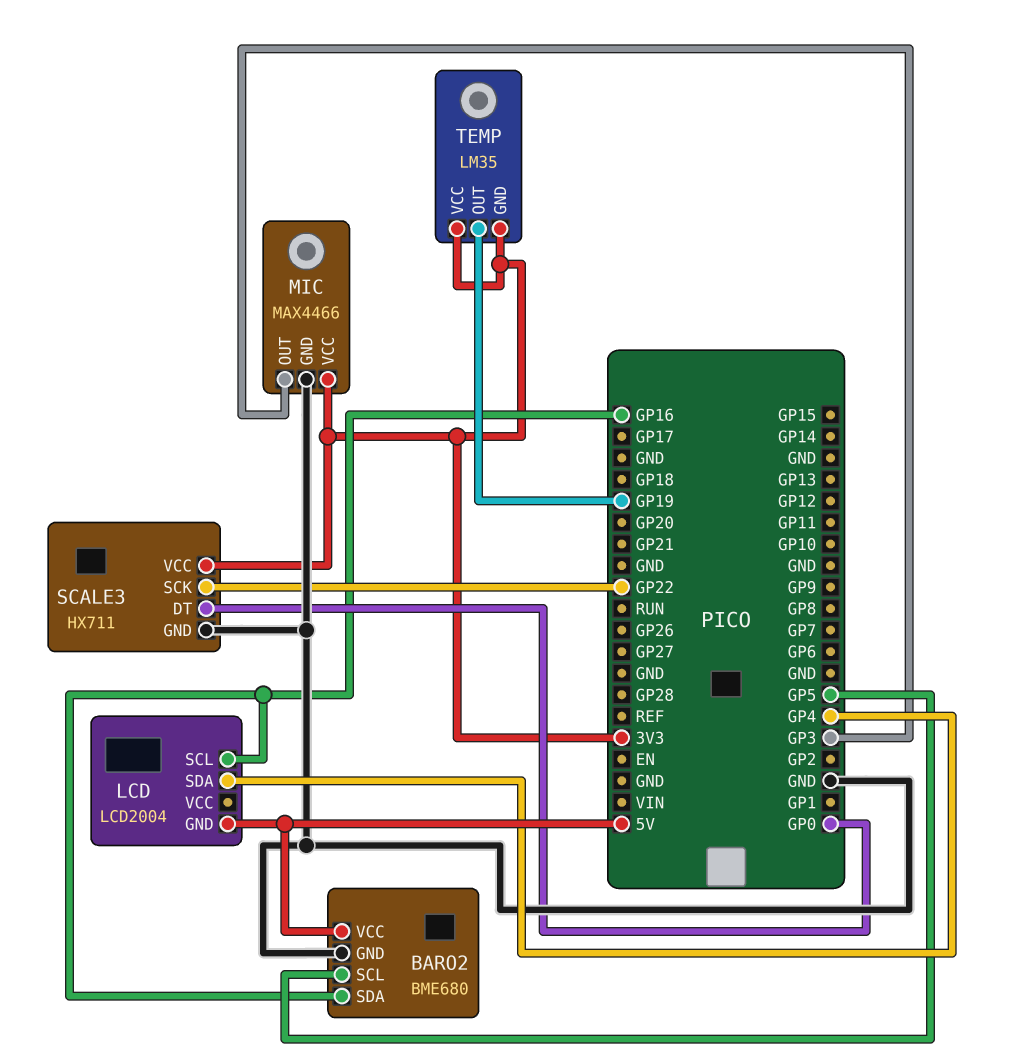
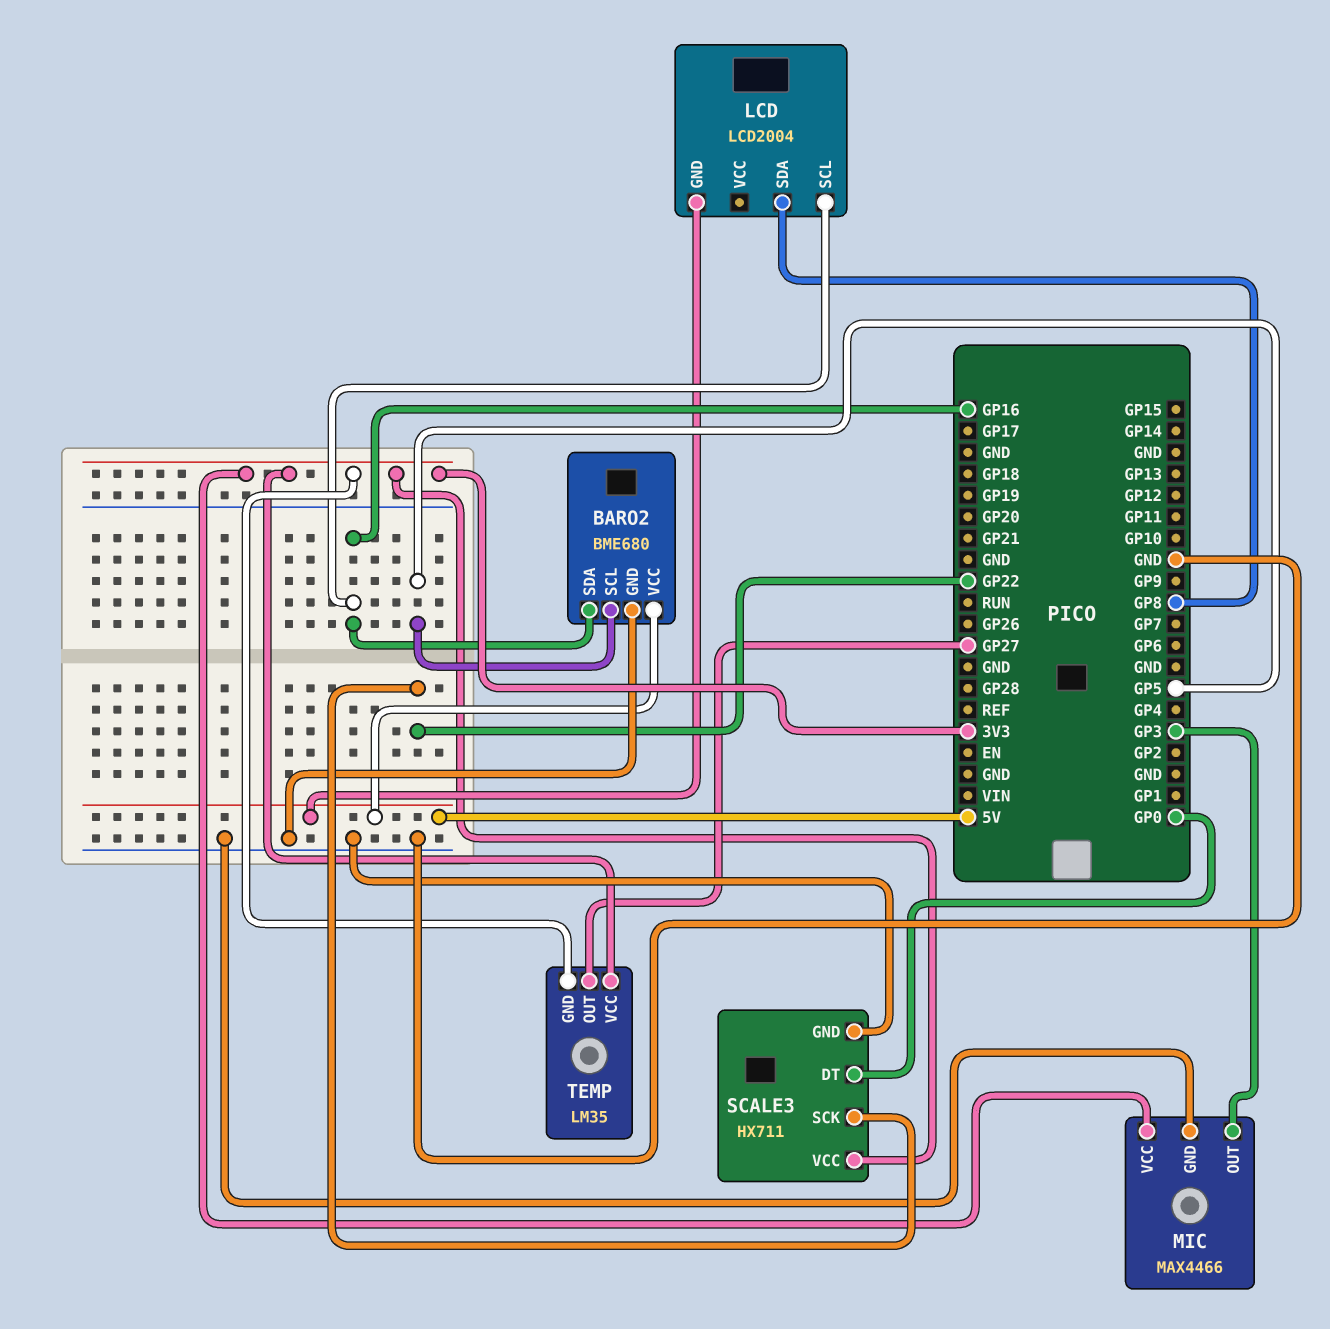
LCD pin SDA: GP4 -> GP8
TEMP pin OUT: GP19 -> GP27

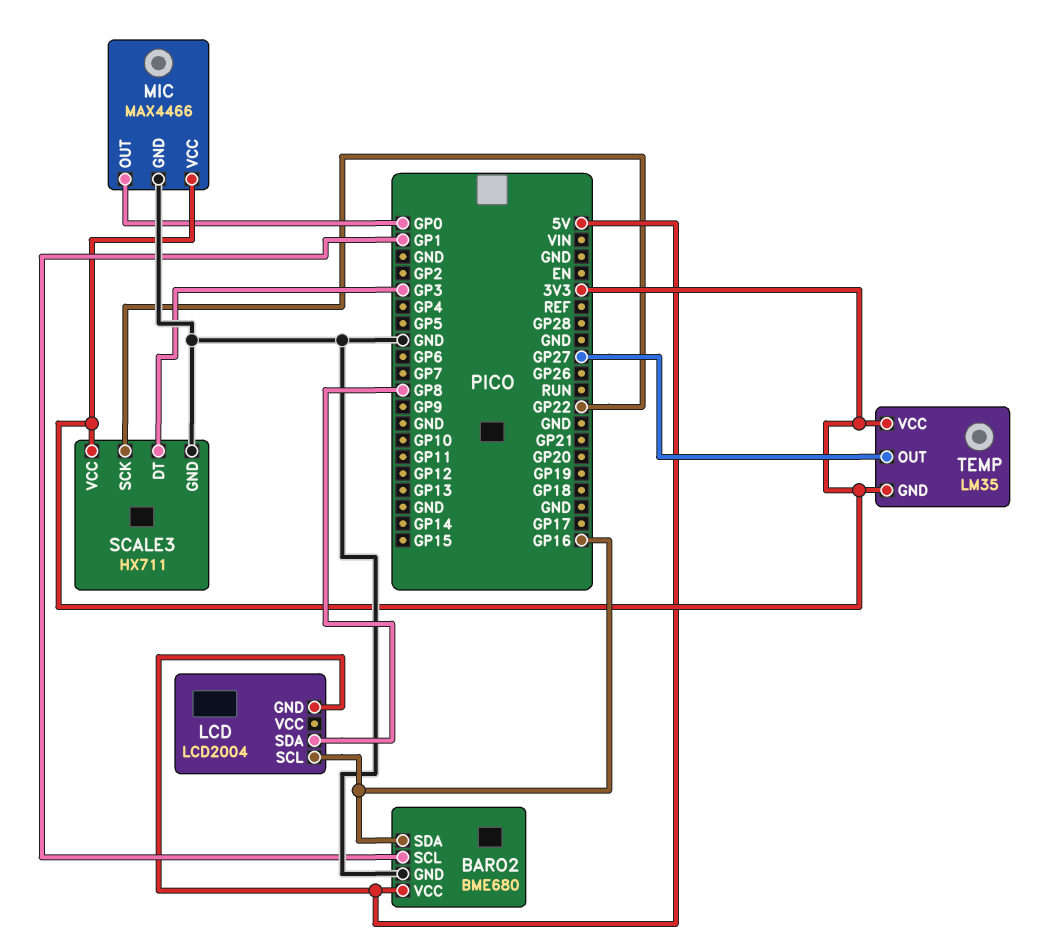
BARO2 pin SCL: GP5 -> GP1
MIC pin OUT: GP3 -> GP0
SCALE3 pin DT: GP0 -> GP3

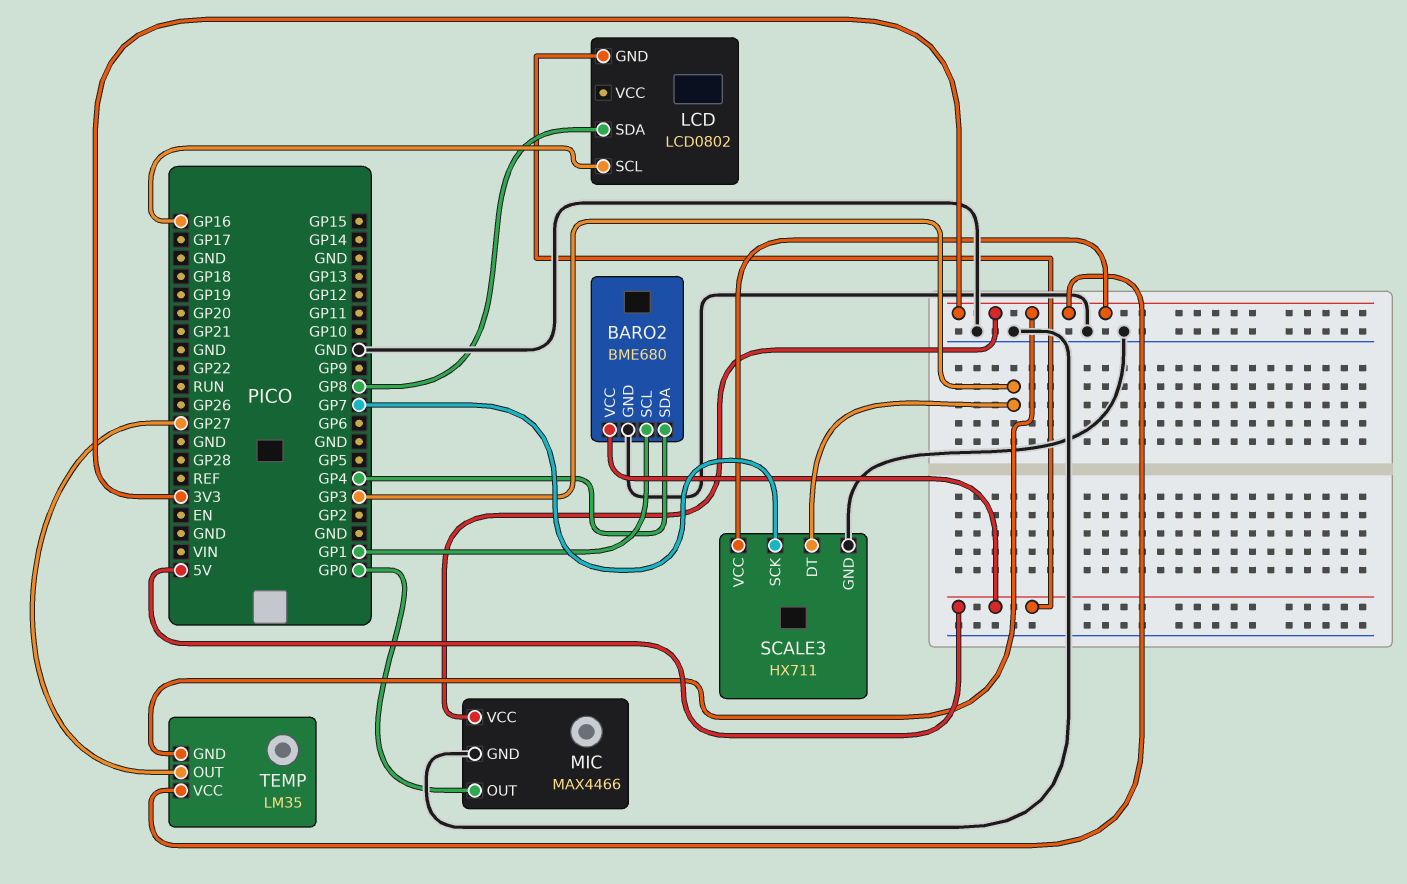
BARO2 pin SDA: GP16 -> GP4
LCD: LCD2004 -> LCD0802
SCALE3 pin SCK: GP22 -> GP7

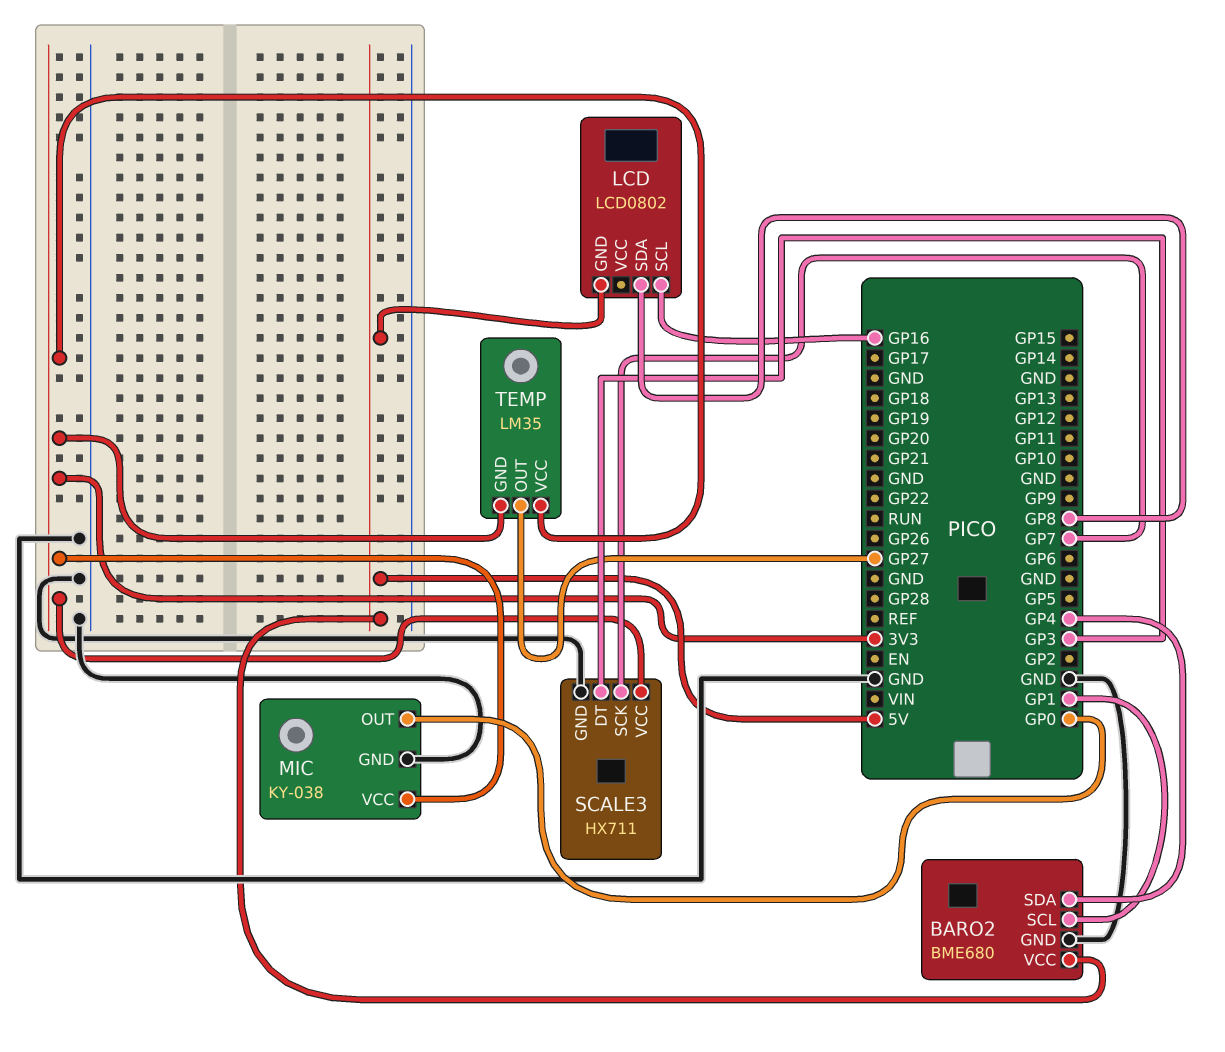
MIC: MAX4466 -> KY-038

